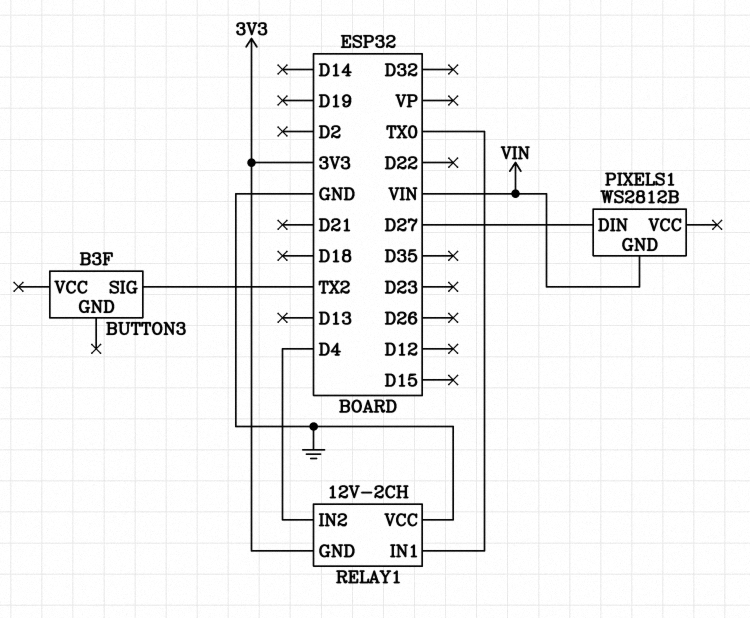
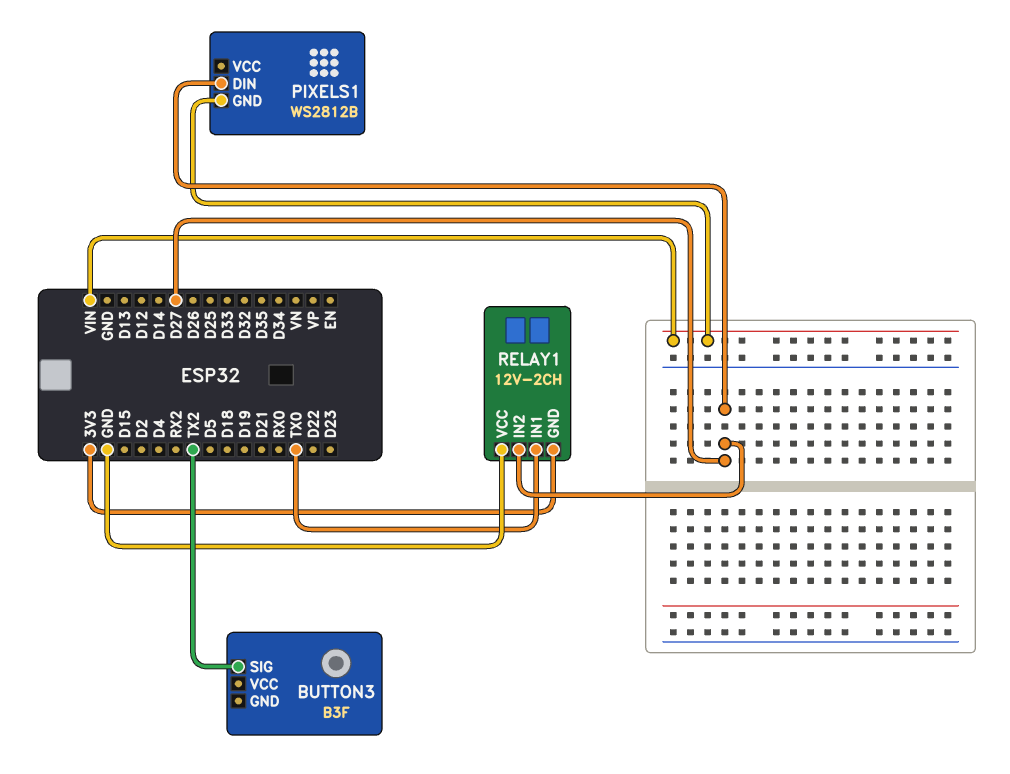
RELAY1 pin IN2: D4 -> D27

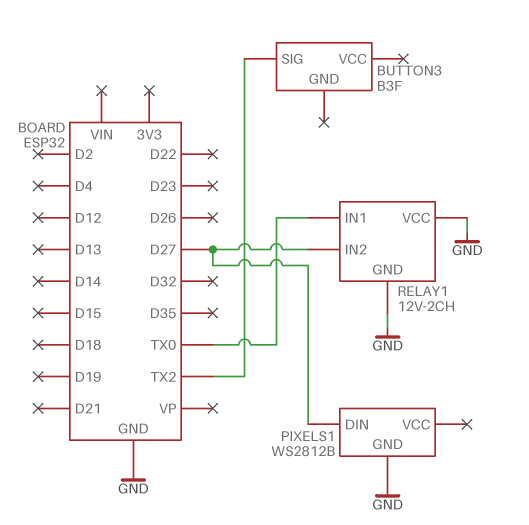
PIXELS1 pin GND: VIN -> GND
RELAY1 pin GND: 3V3 -> GND

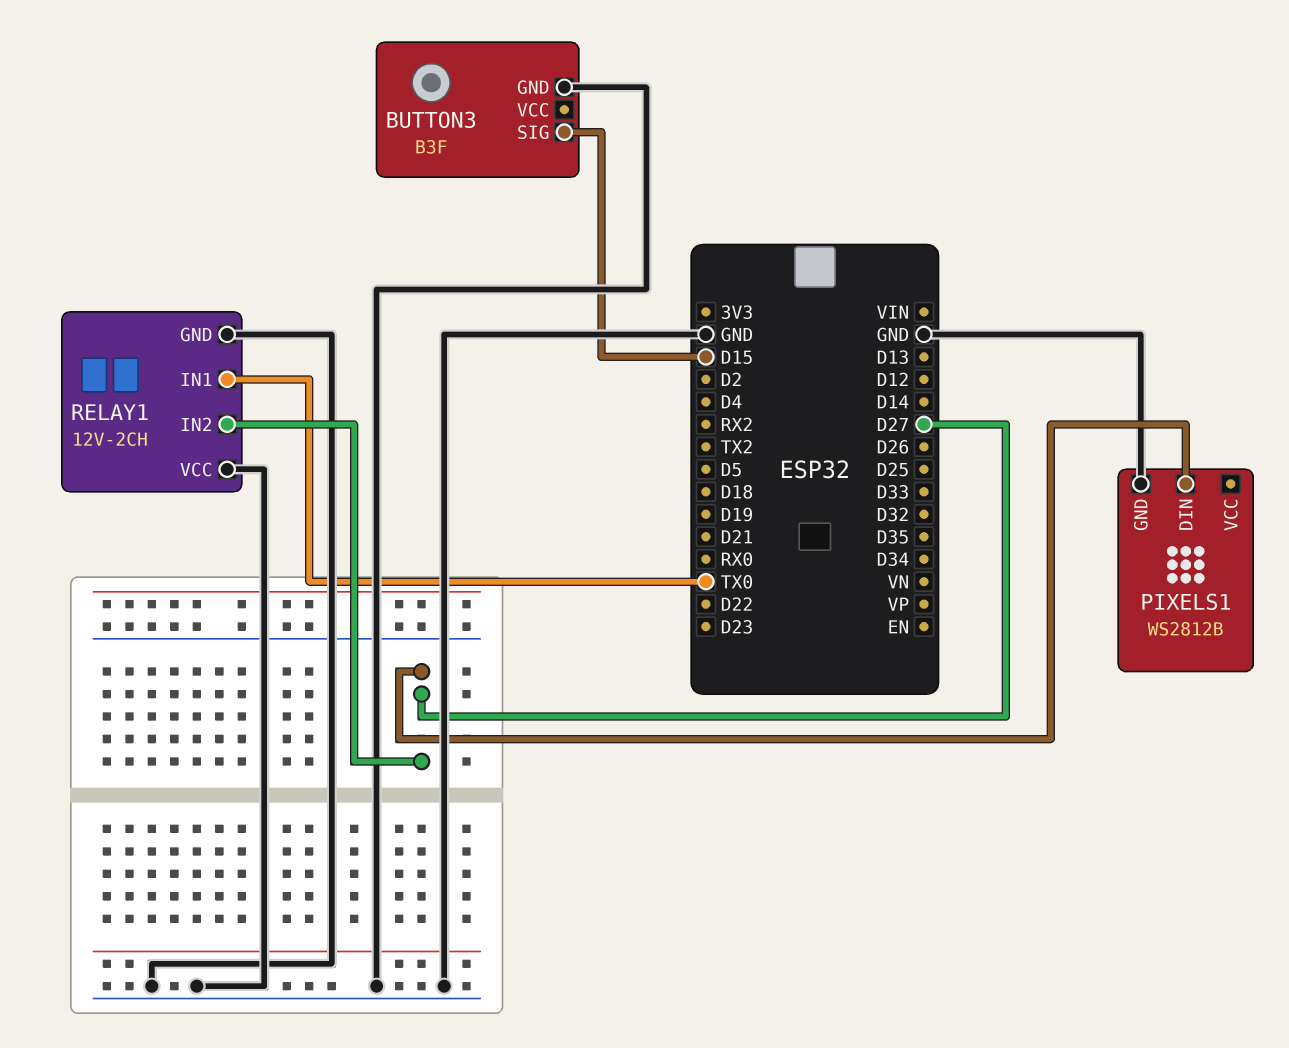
BUTTON3 pin GND: none -> GND
BUTTON3 pin SIG: TX2 -> D15

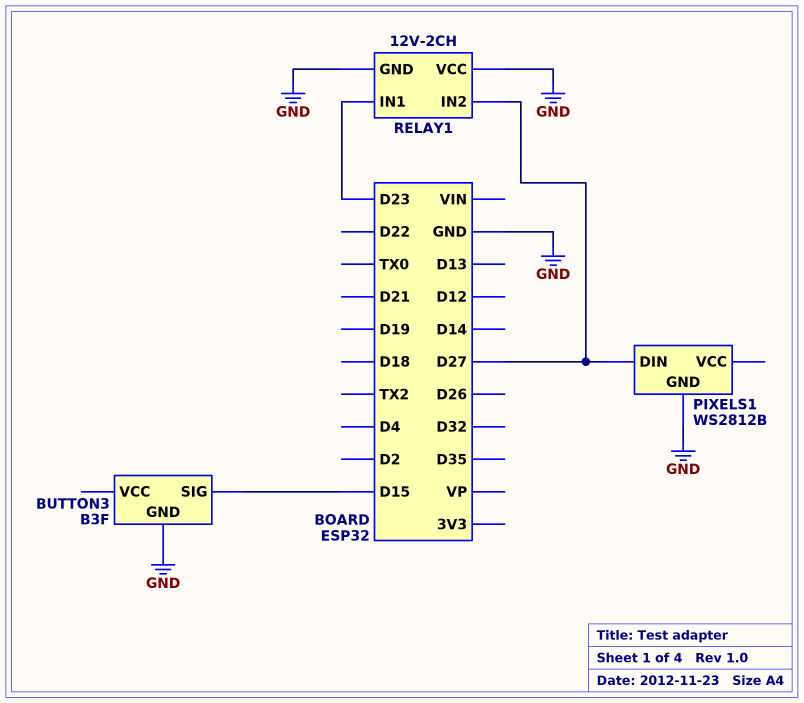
RELAY1 pin IN1: TX0 -> D23

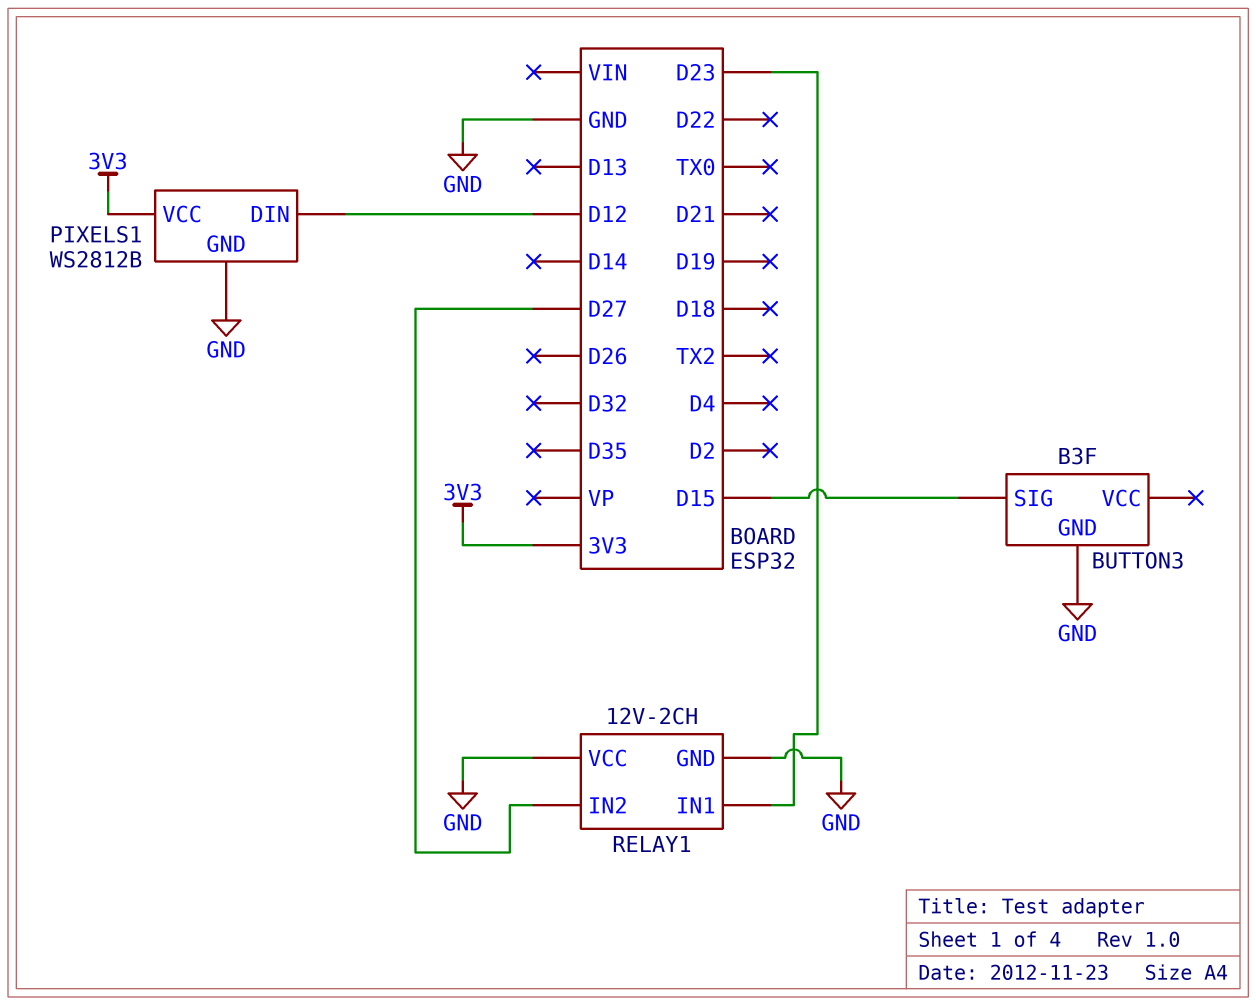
PIXELS1 pin DIN: D27 -> D12
PIXELS1 pin VCC: none -> 3V3

